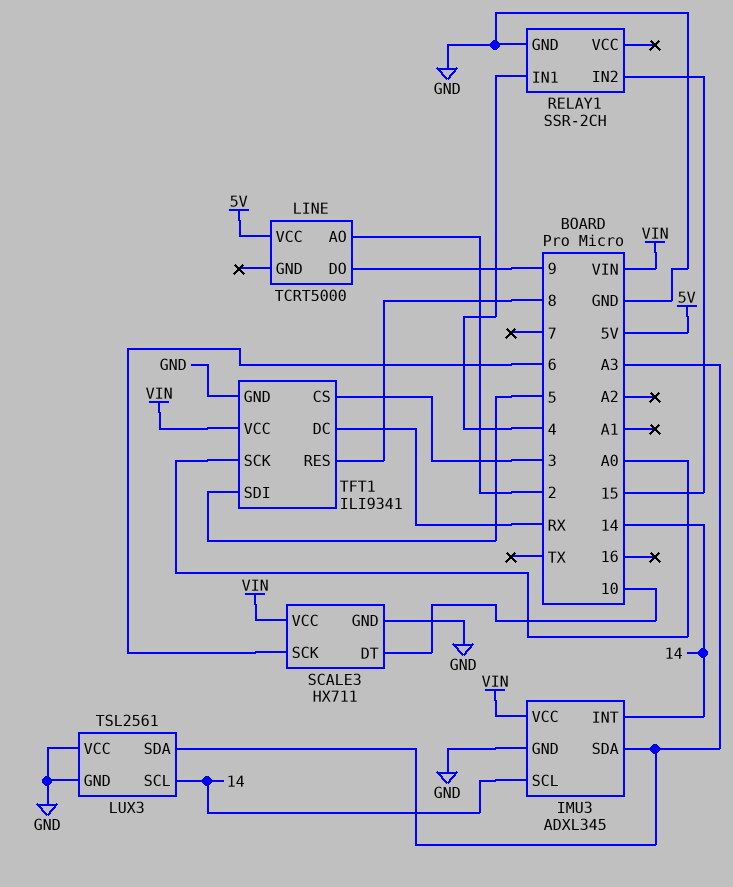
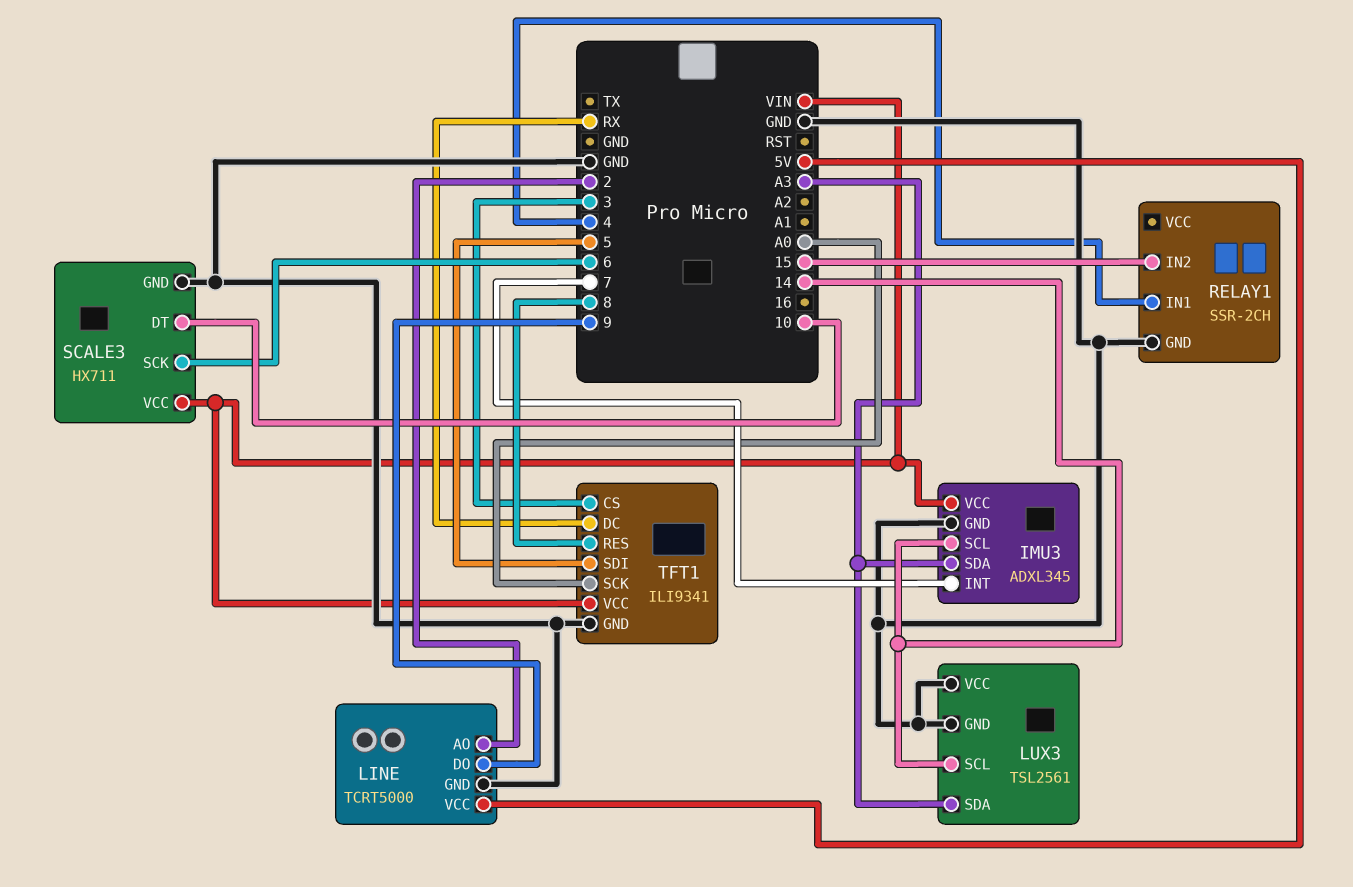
IMU3 pin INT: 14 -> 7
LINE pin GND: none -> GND

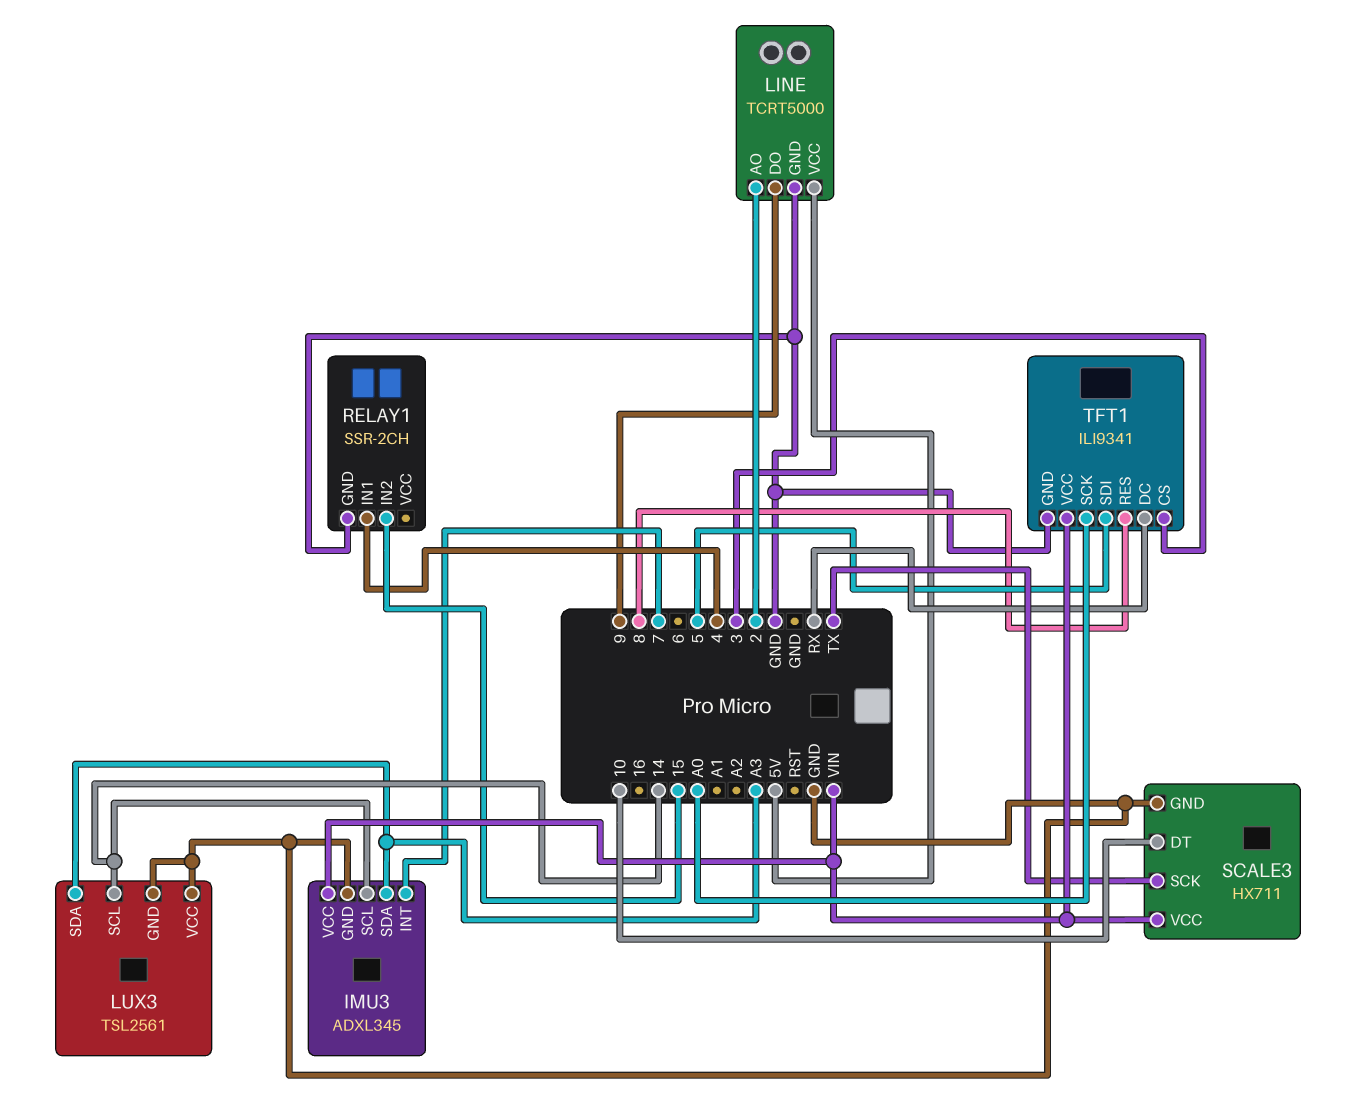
SCALE3 pin SCK: 6 -> TX

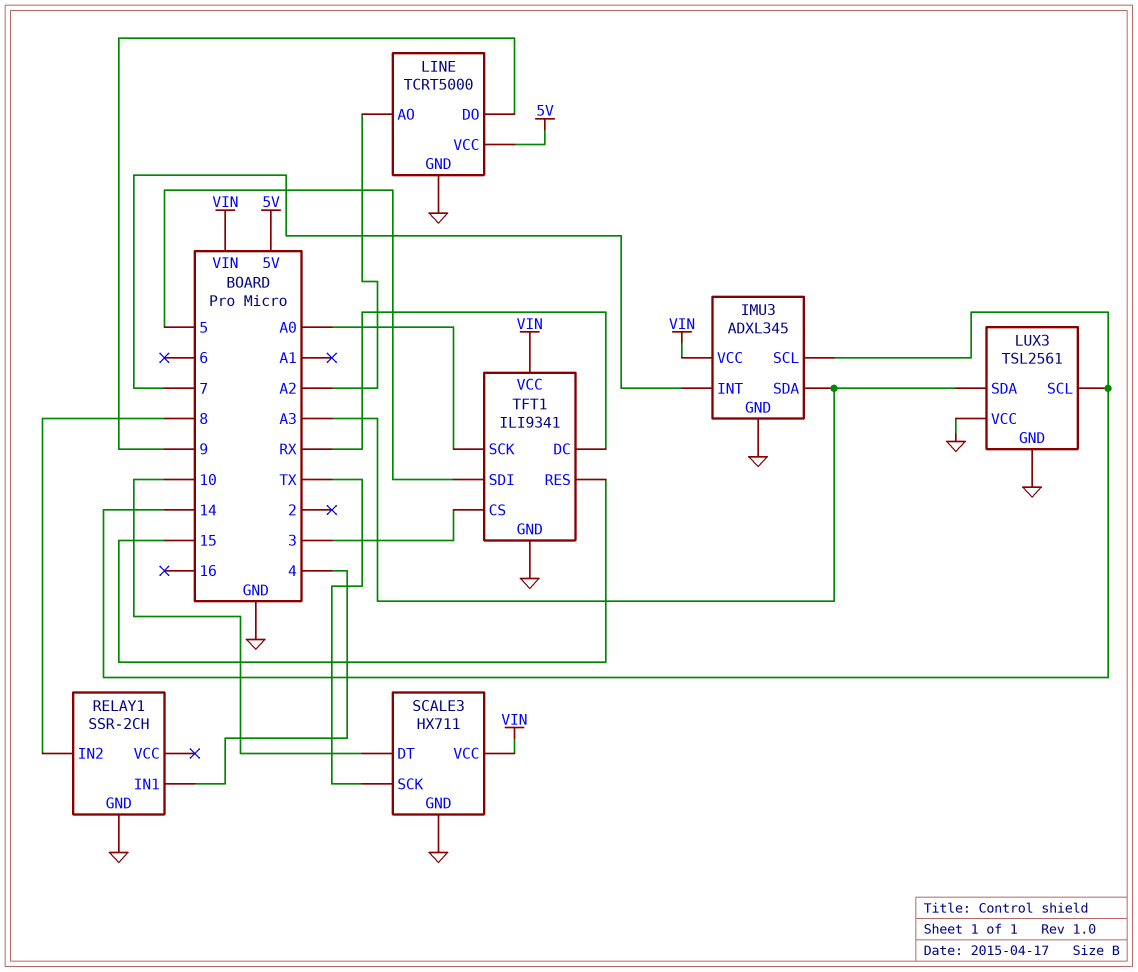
LINE pin AO: 2 -> A2
RELAY1 pin IN2: 15 -> 8
TFT1 pin RES: 8 -> 15

